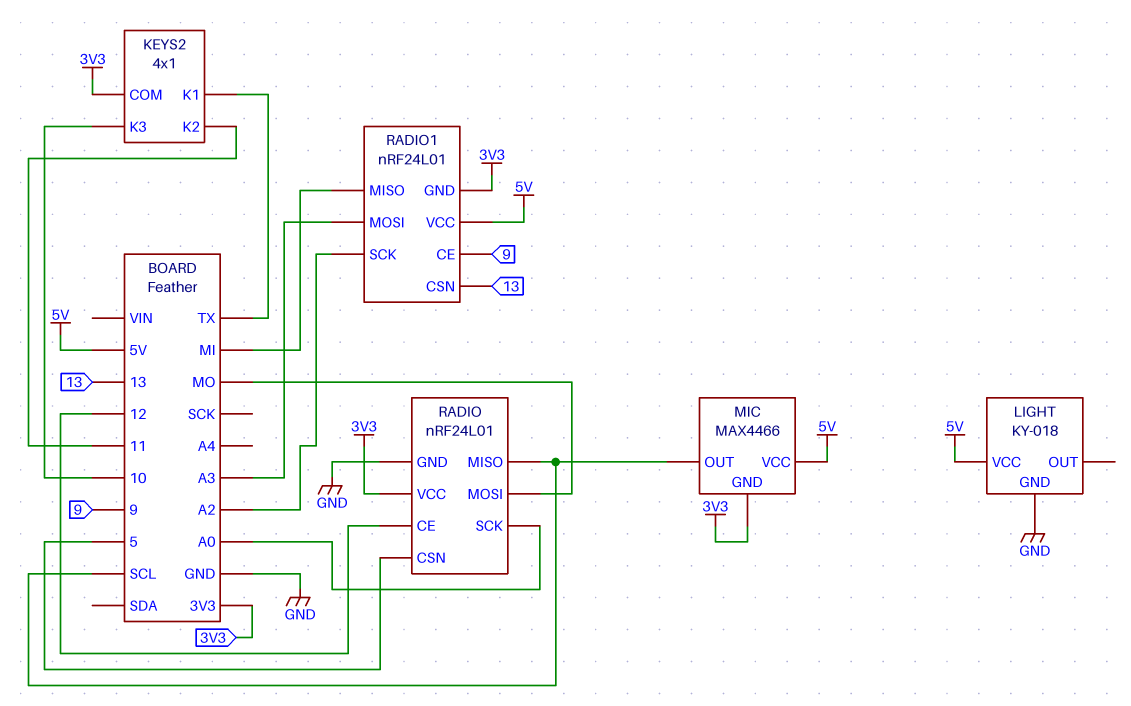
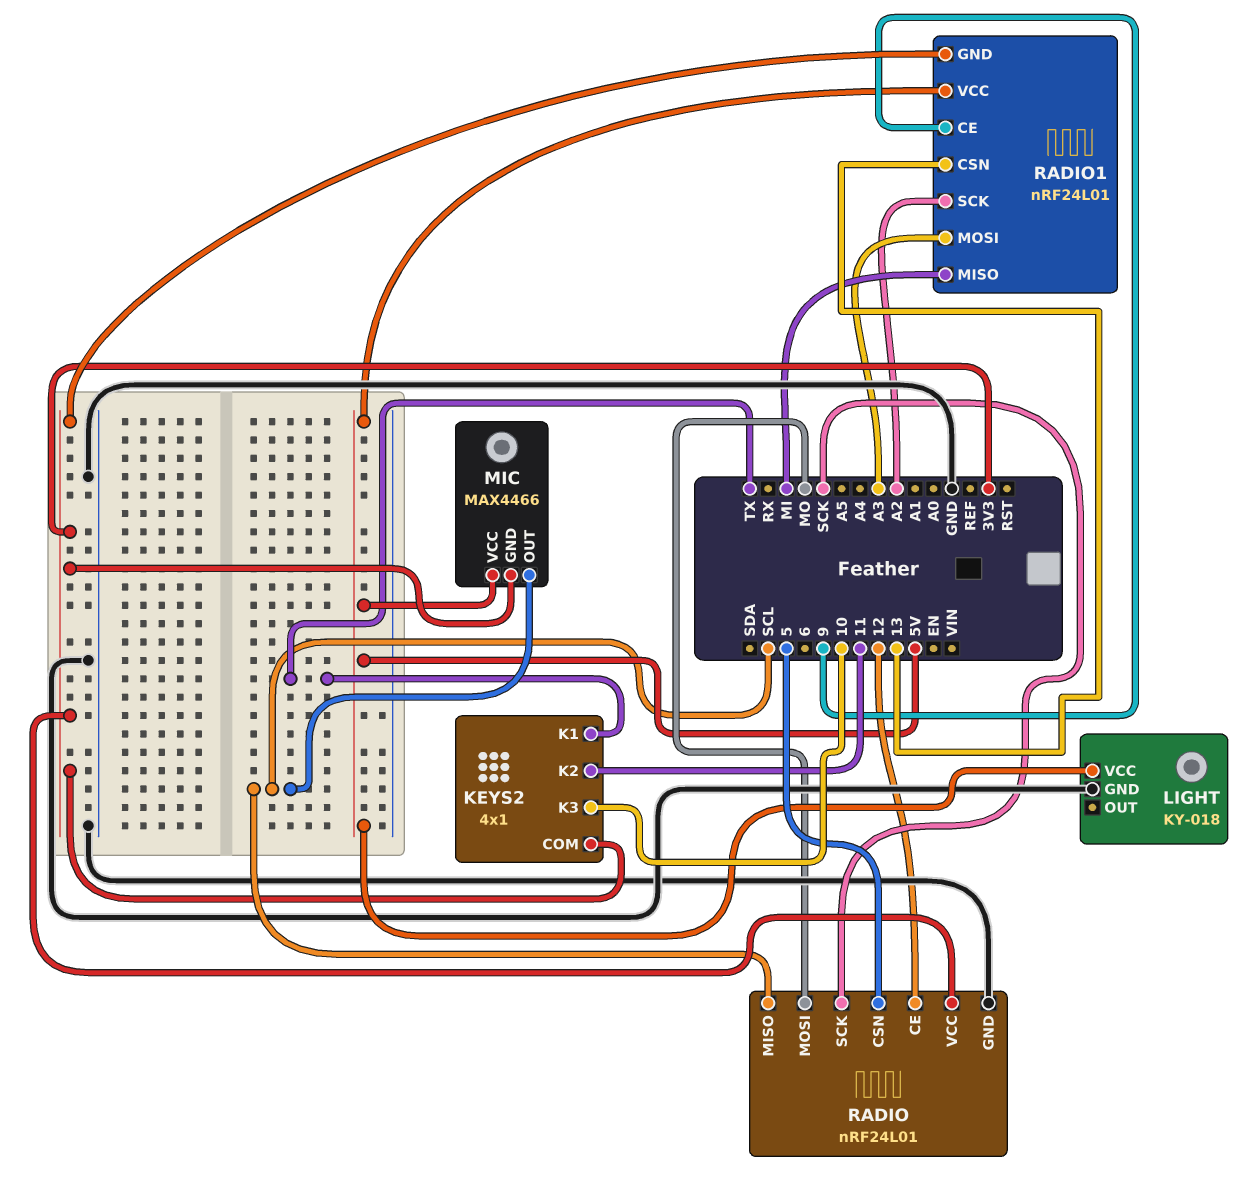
RADIO pin SCK: A0 -> SCK

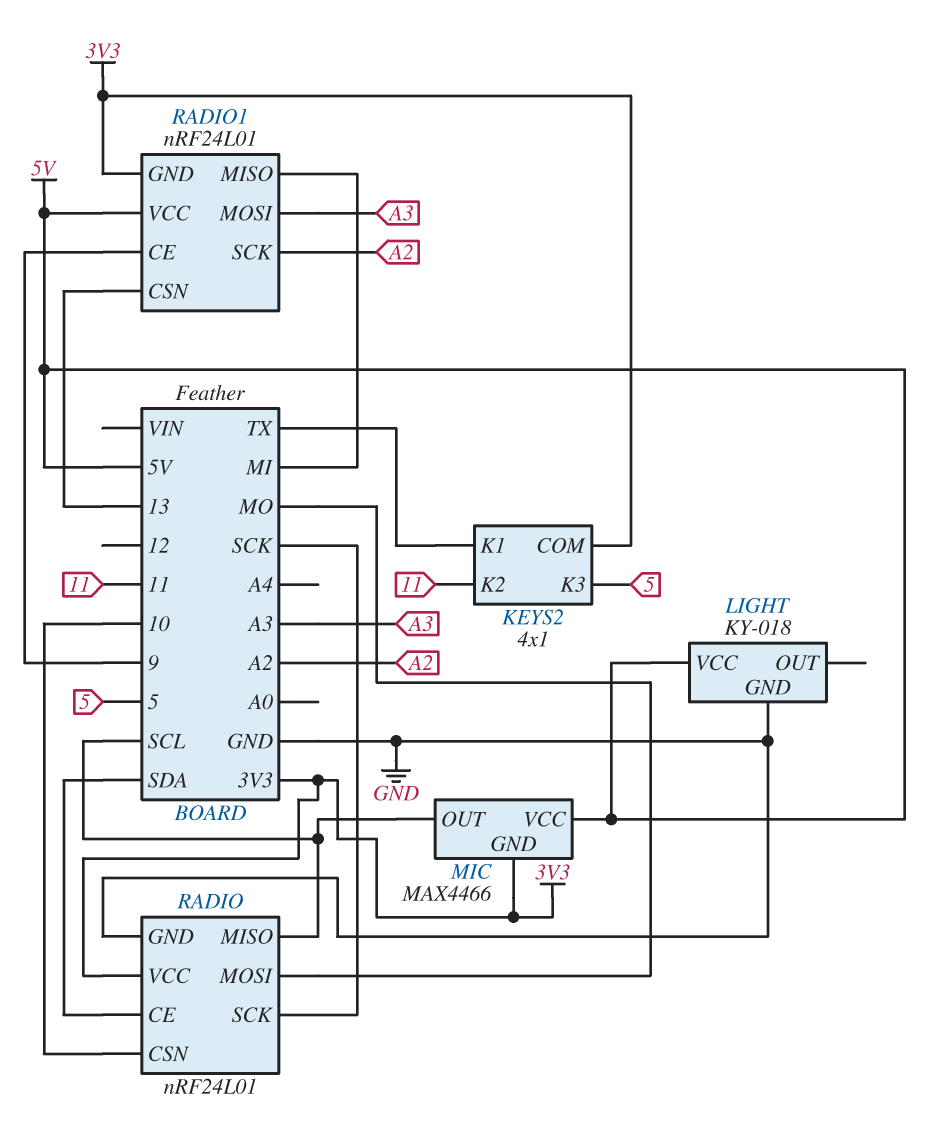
KEYS2 pin K3: 10 -> 5
RADIO pin CE: 12 -> SDA
RADIO pin CSN: 5 -> 10

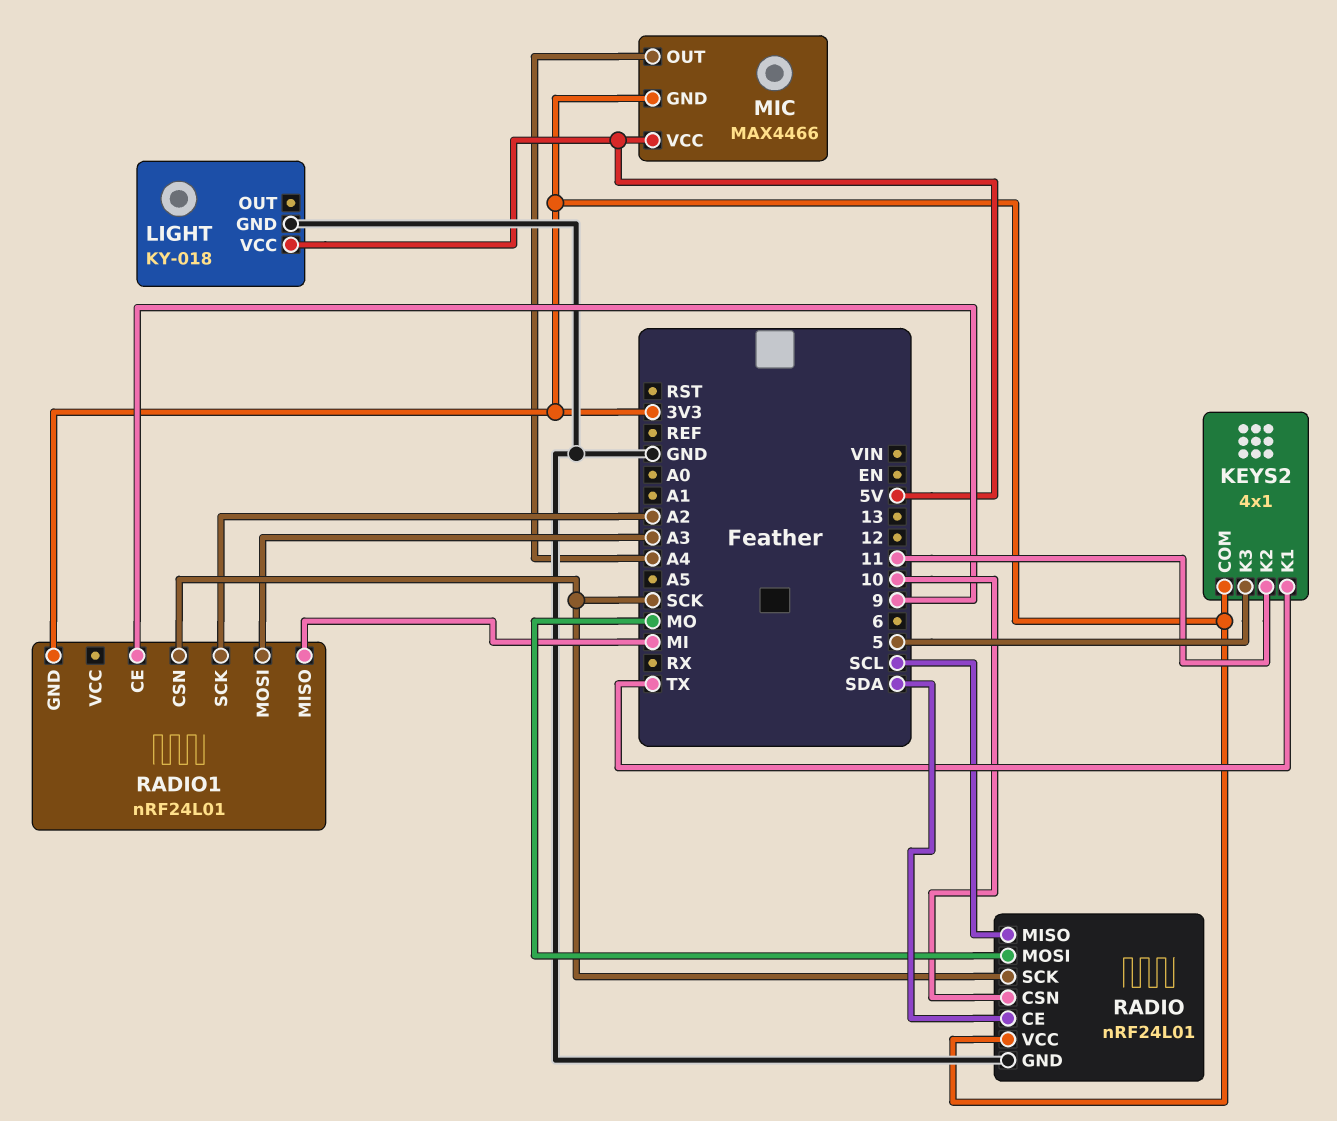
MIC pin OUT: SCL -> A4
RADIO1 pin CSN: 13 -> SCK
RADIO1 pin VCC: 5V -> none

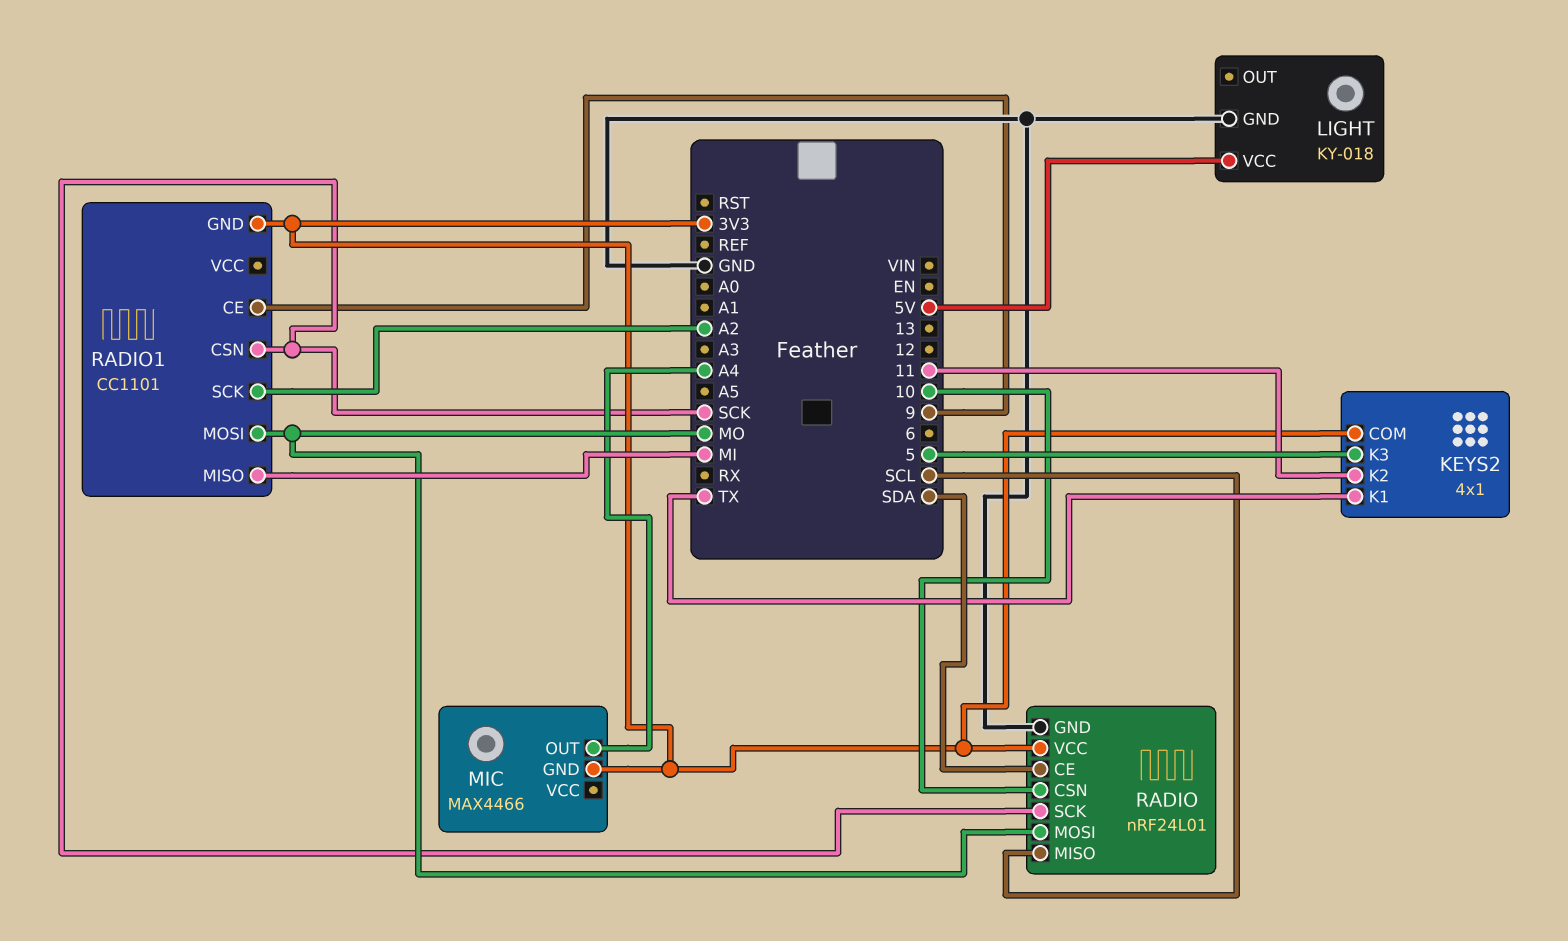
MIC pin VCC: 5V -> none
RADIO1: nRF24L01 -> CC1101
RADIO1 pin MOSI: A3 -> MO

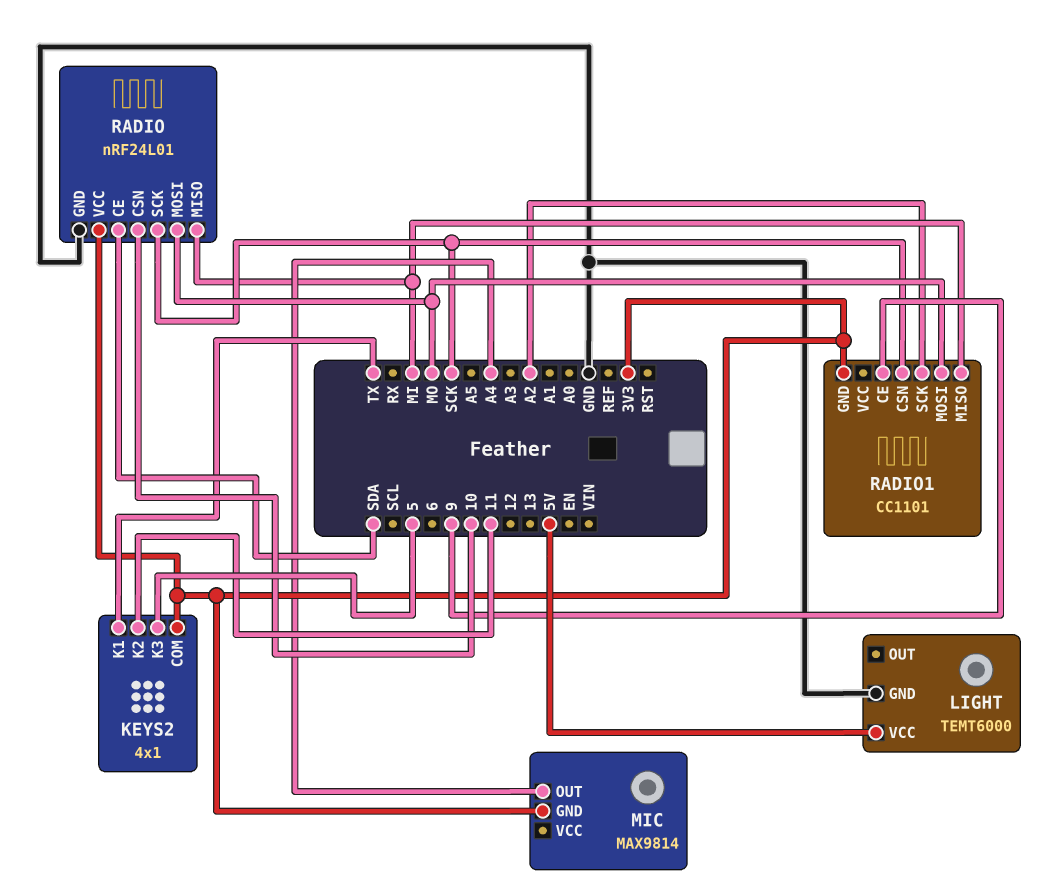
LIGHT: KY-018 -> TEMT6000
MIC: MAX4466 -> MAX9814
RADIO pin MISO: SCL -> MI

